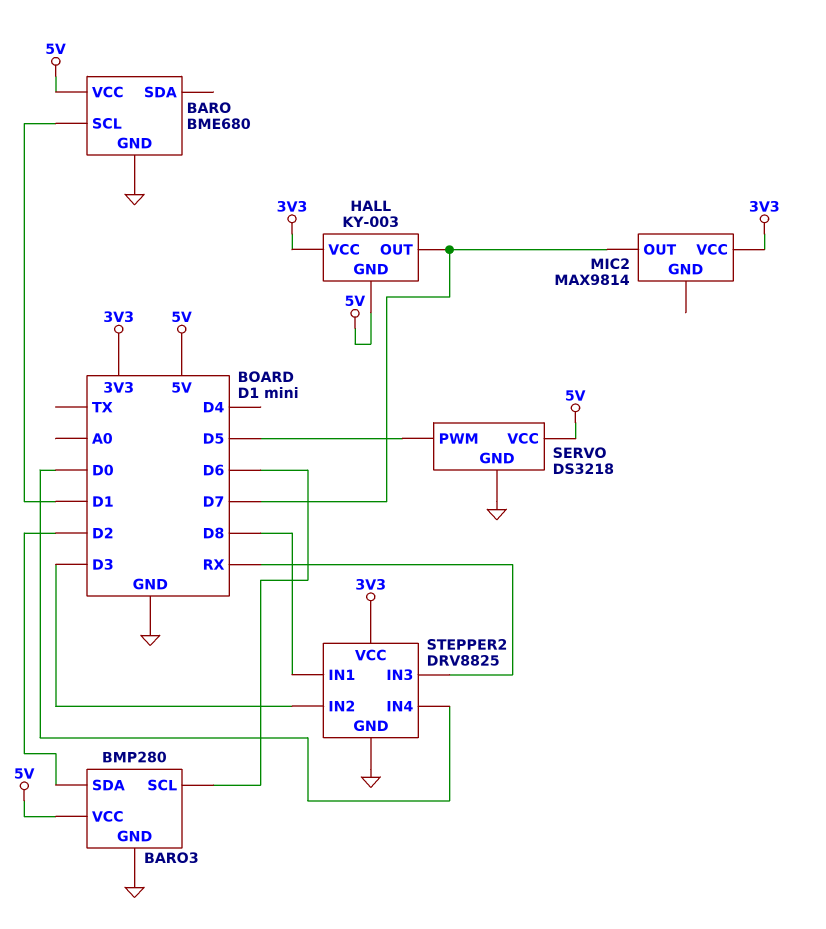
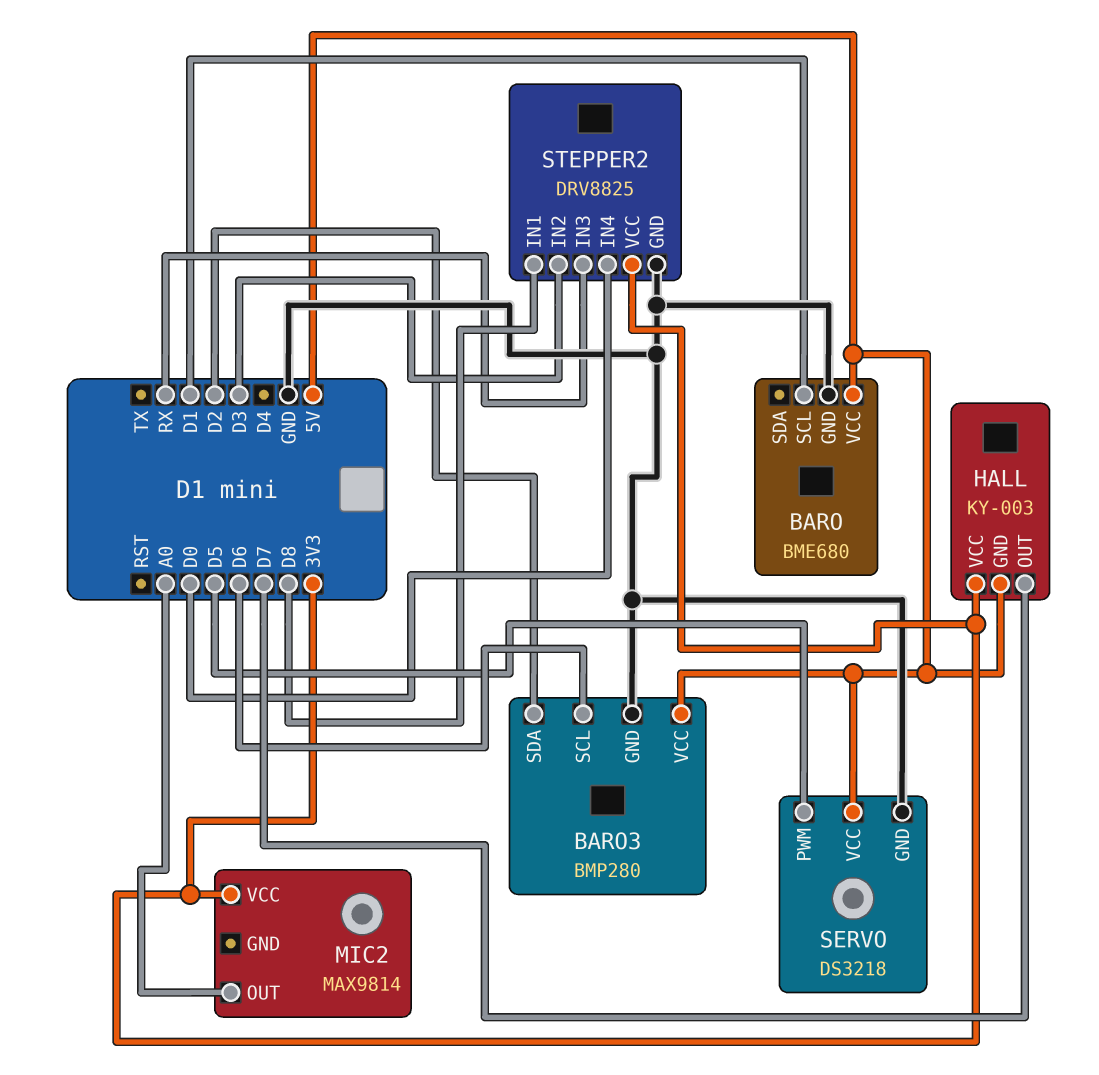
MIC2 pin OUT: D7 -> A0

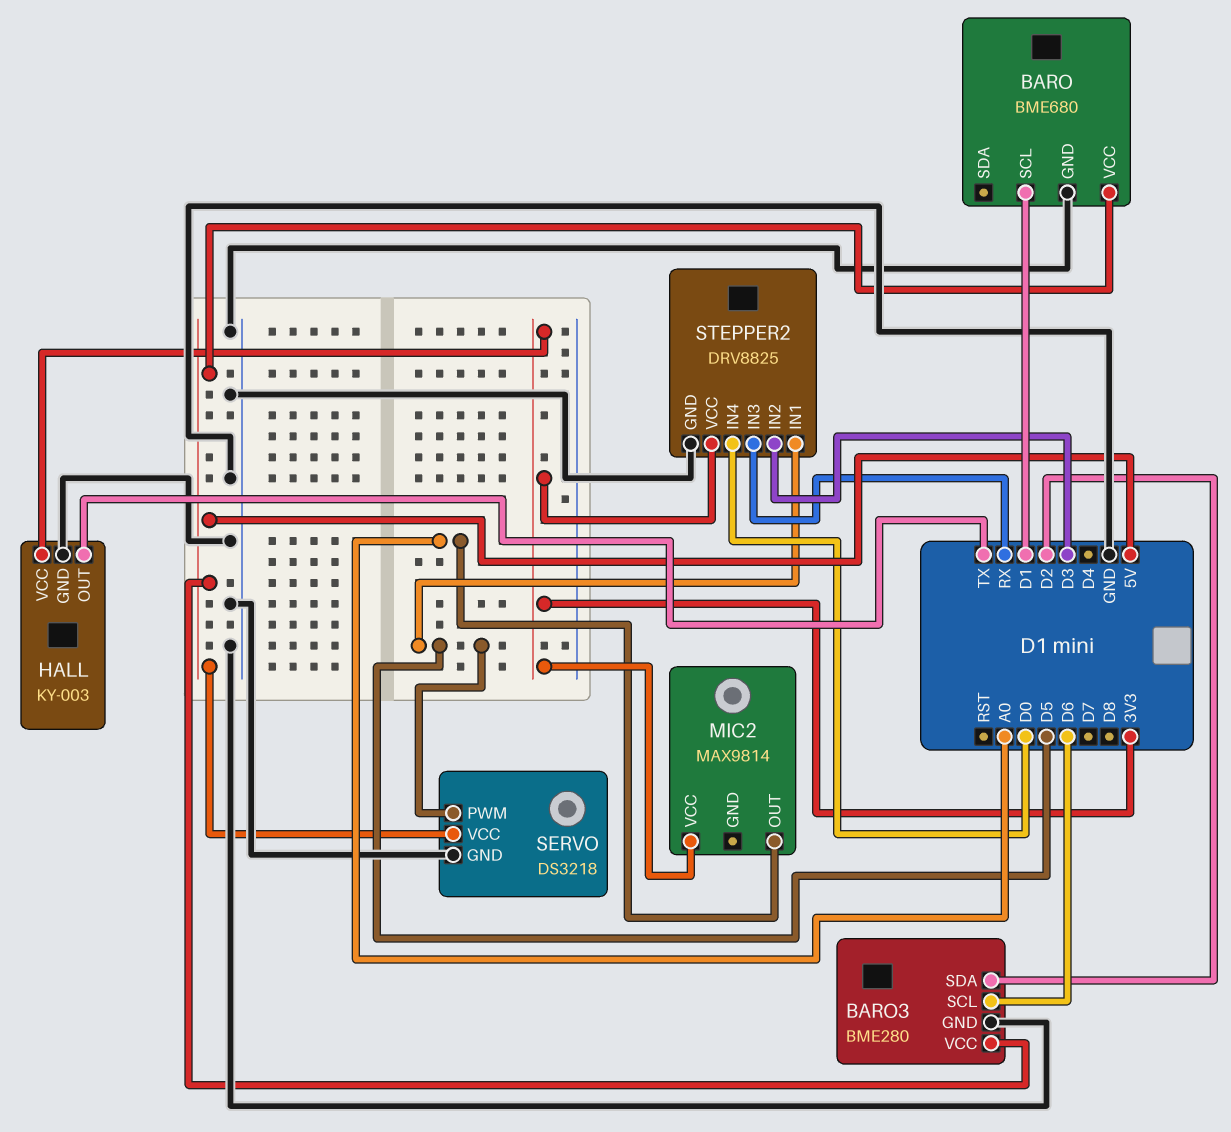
BARO3: BMP280 -> BME280
HALL pin GND: 5V -> GND
HALL pin OUT: D7 -> TX
STEPPER2 pin IN1: D8 -> D5

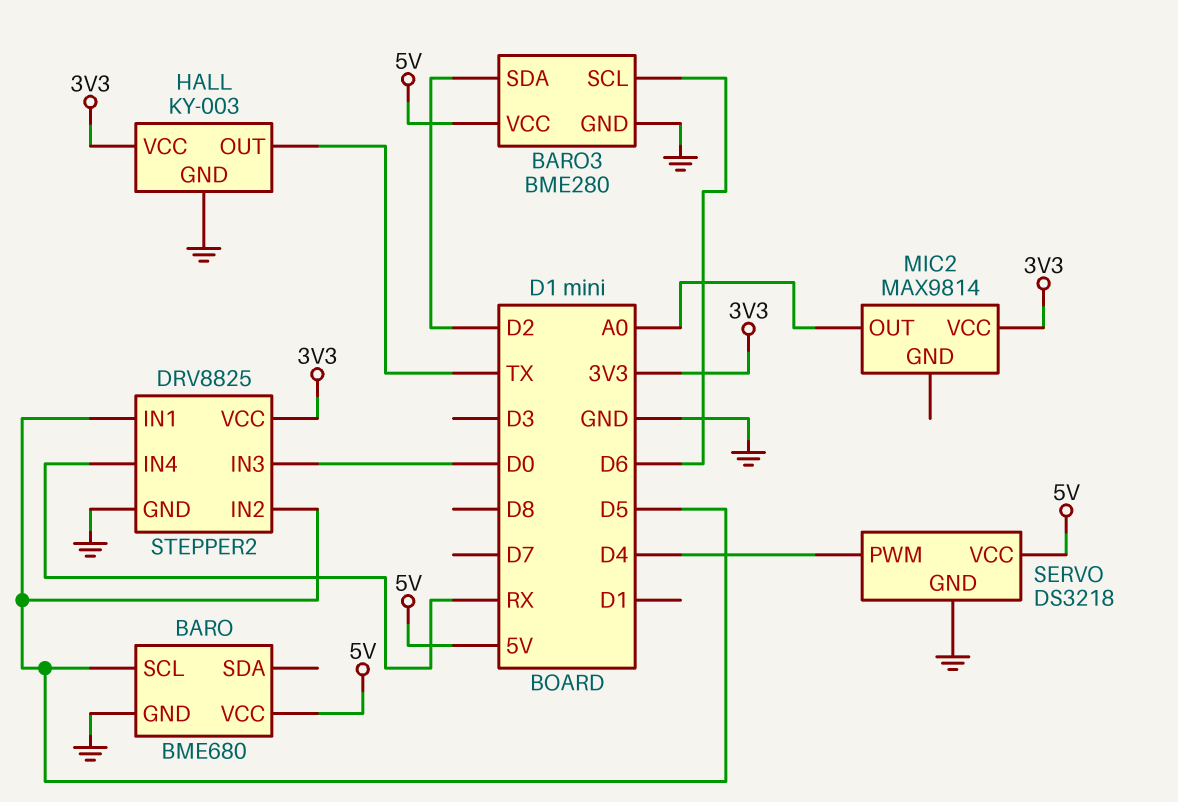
BARO pin SCL: D1 -> D5
SERVO pin PWM: D5 -> D4
STEPPER2 pin IN2: D3 -> D5
STEPPER2 pin IN3: RX -> D0
STEPPER2 pin IN4: D0 -> RX

